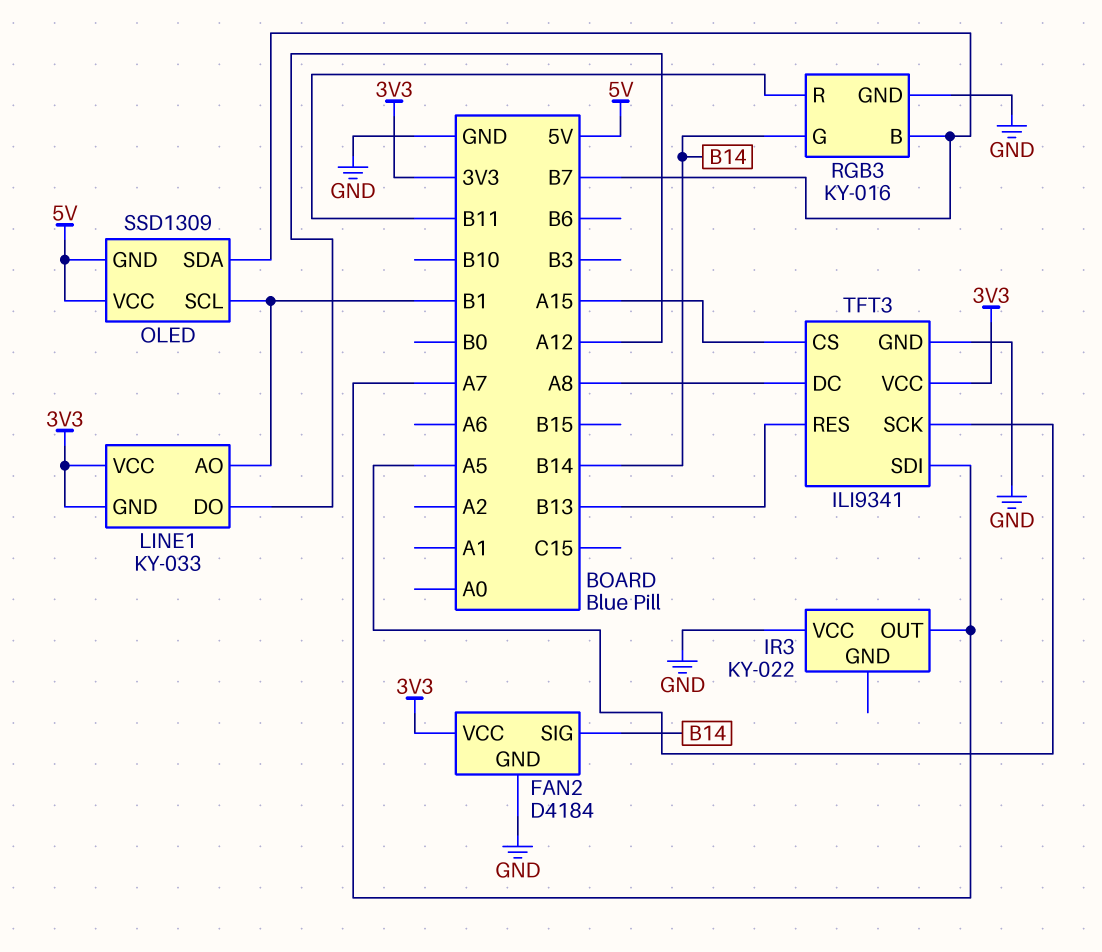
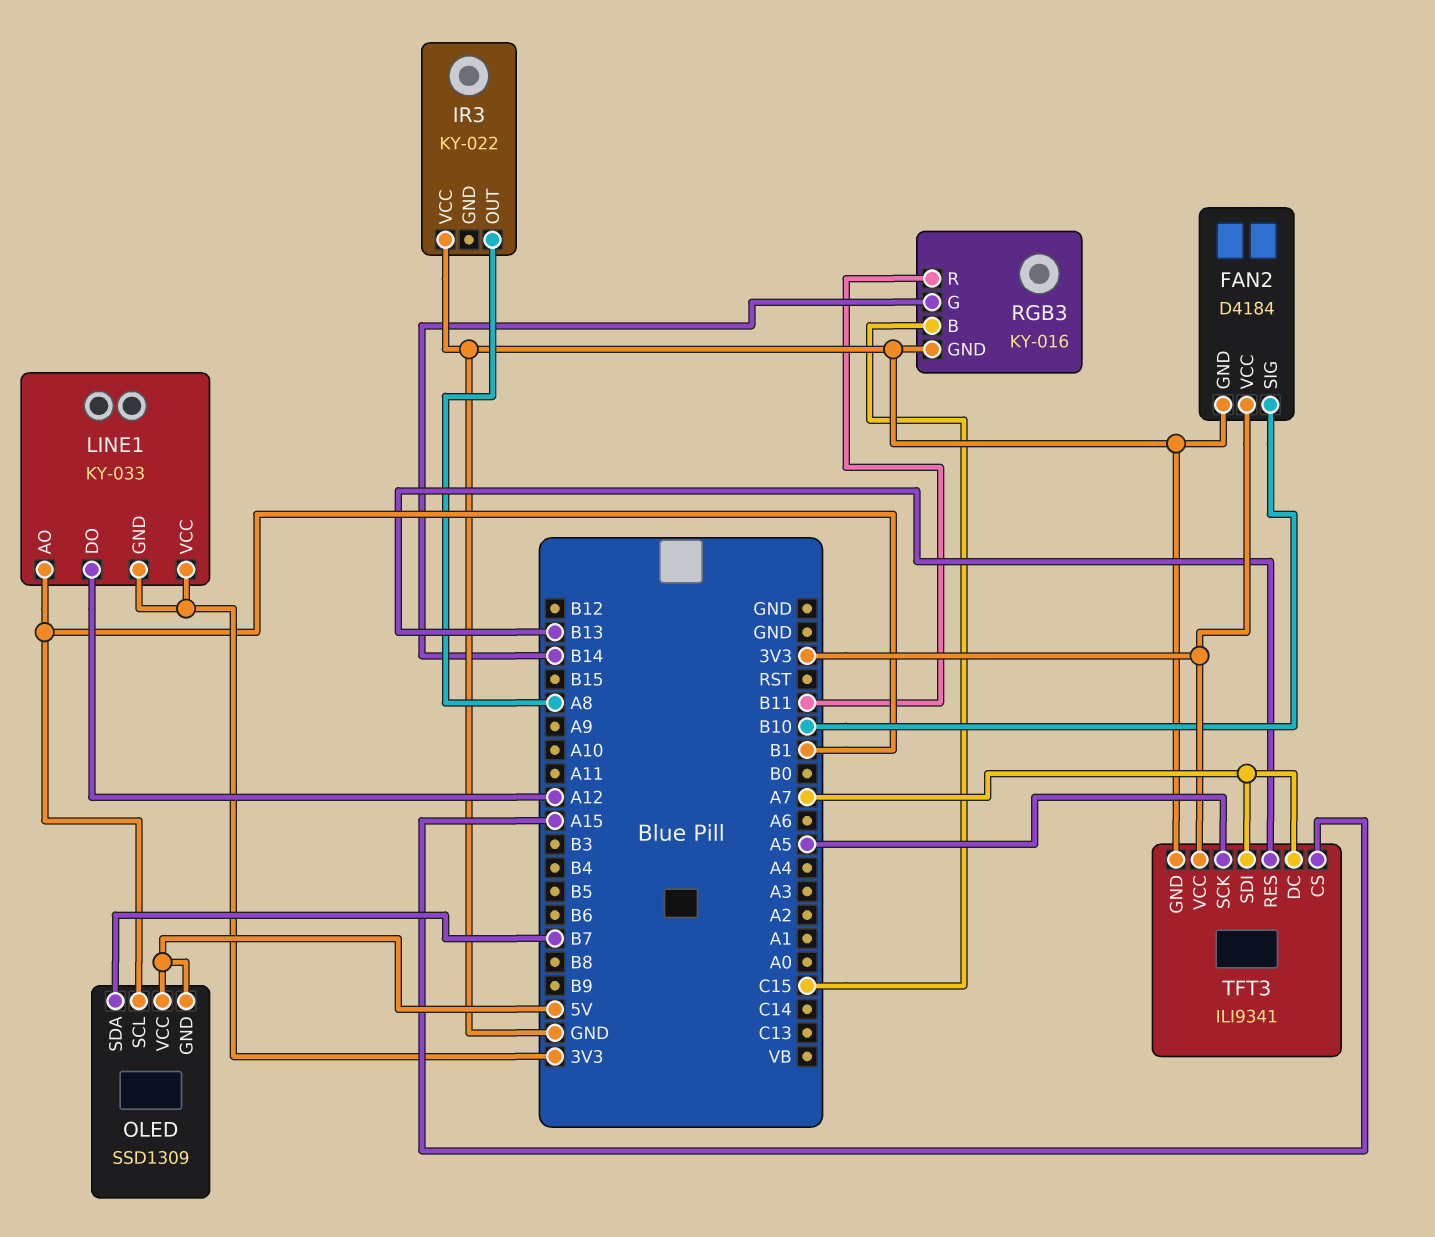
FAN2 pin SIG: B14 -> B10
IR3 pin OUT: A7 -> A8
RGB3 pin B: B7 -> C15
TFT3 pin DC: A8 -> A7

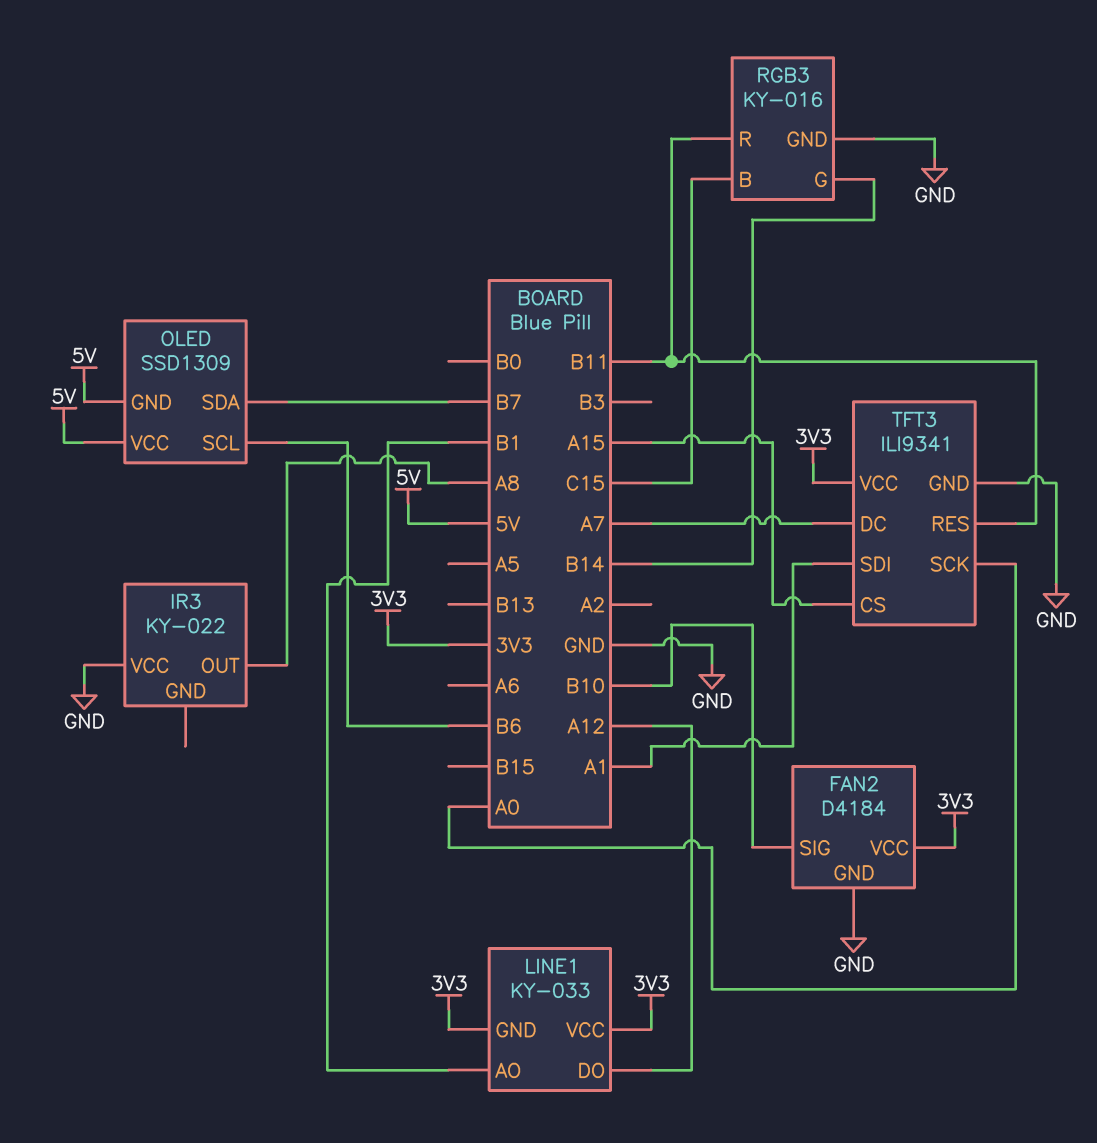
OLED pin SCL: B1 -> B6
TFT3 pin RES: B13 -> B11
TFT3 pin SCK: A5 -> A0
TFT3 pin SDI: A7 -> A1

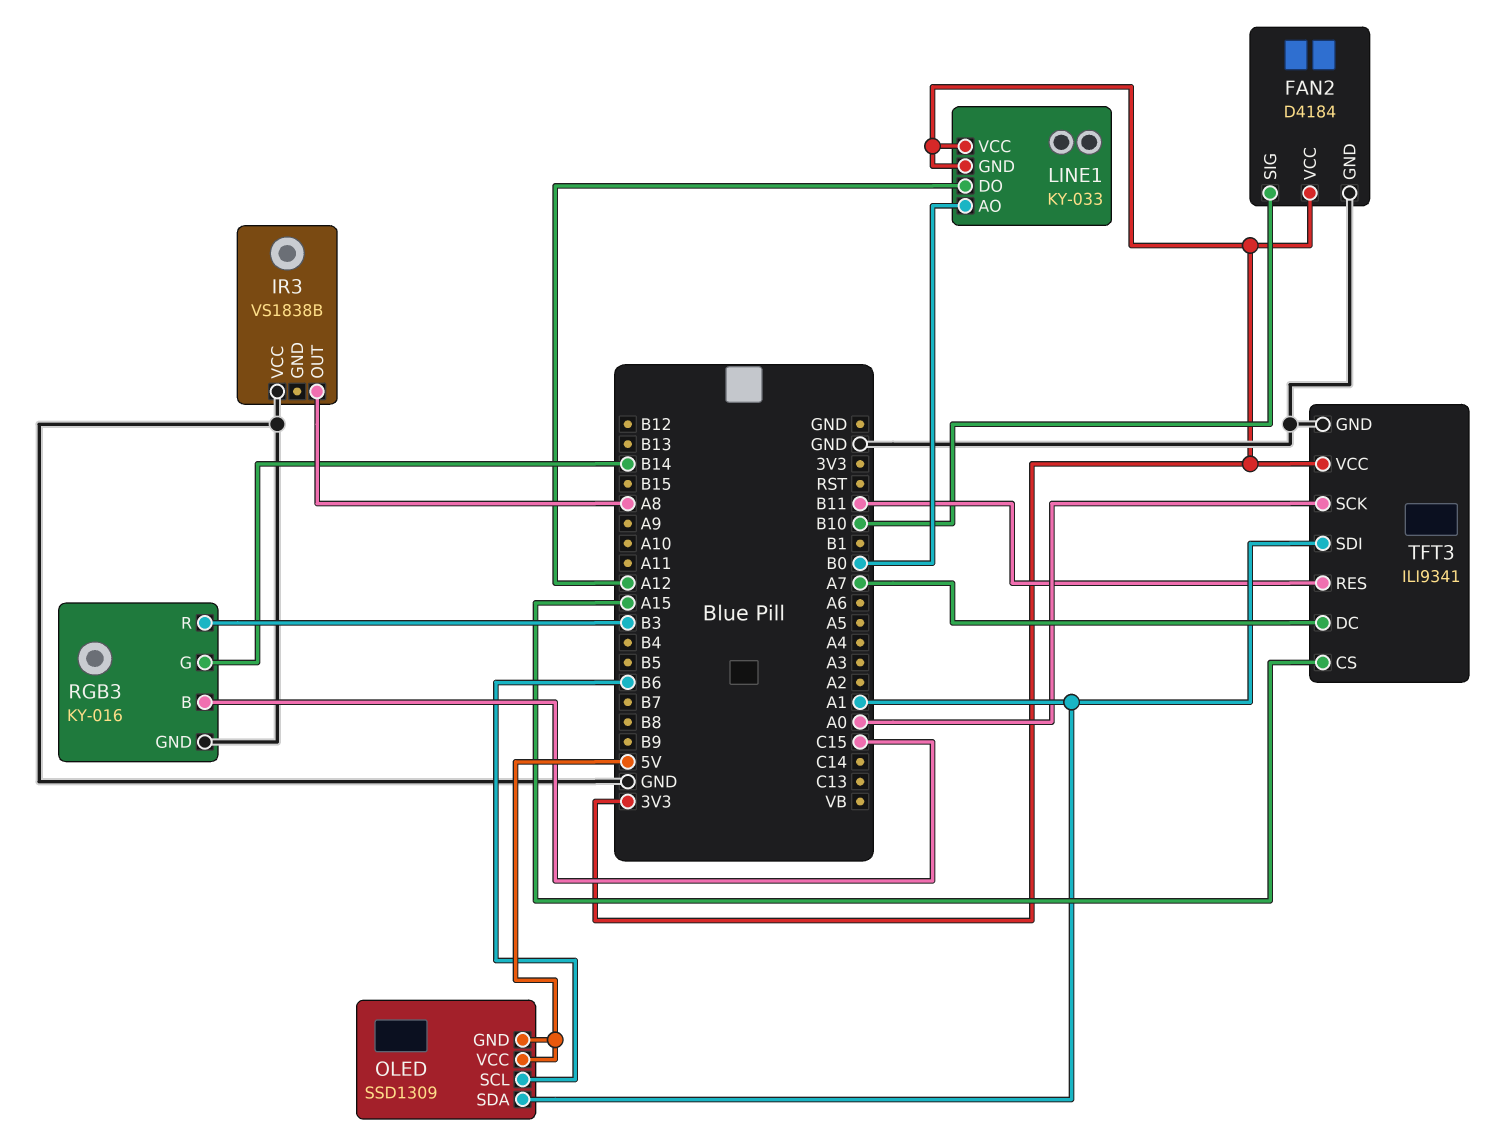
IR3: KY-022 -> VS1838B
LINE1 pin AO: B1 -> B0
OLED pin SDA: B7 -> A1
RGB3 pin R: B11 -> B3

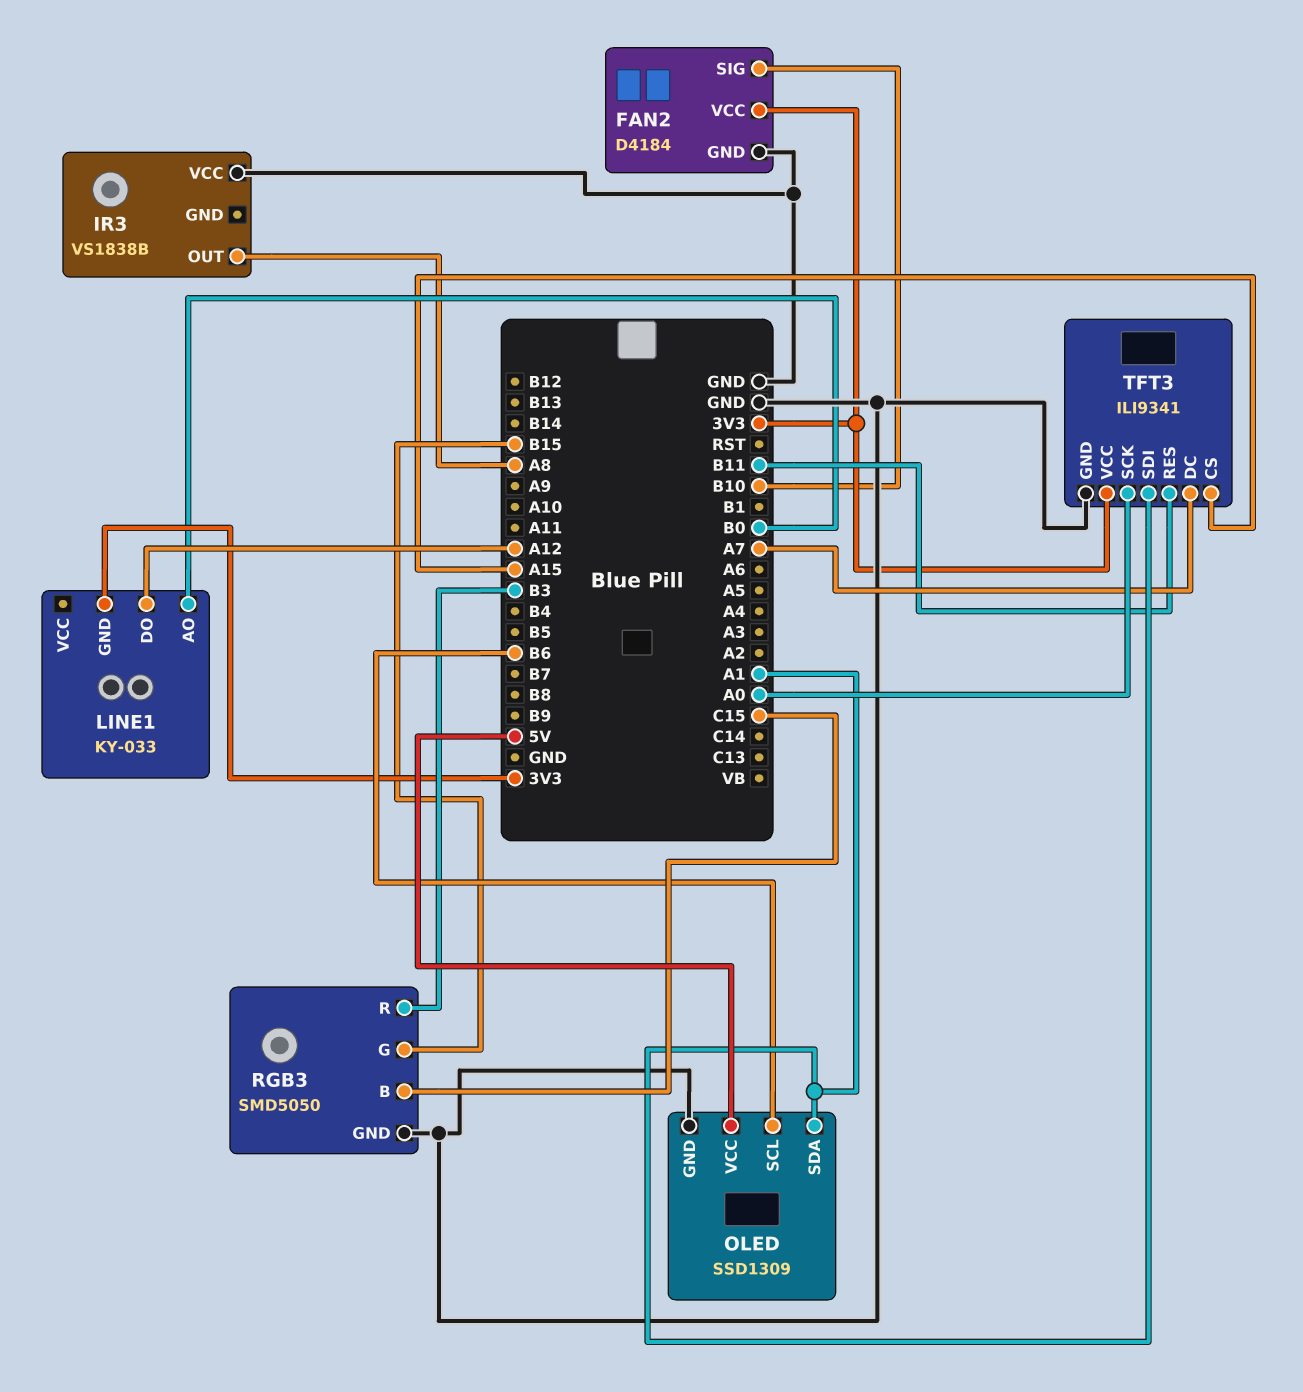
LINE1 pin VCC: 3V3 -> none
OLED pin GND: 5V -> GND
RGB3: KY-016 -> SMD5050
RGB3 pin G: B14 -> B15

